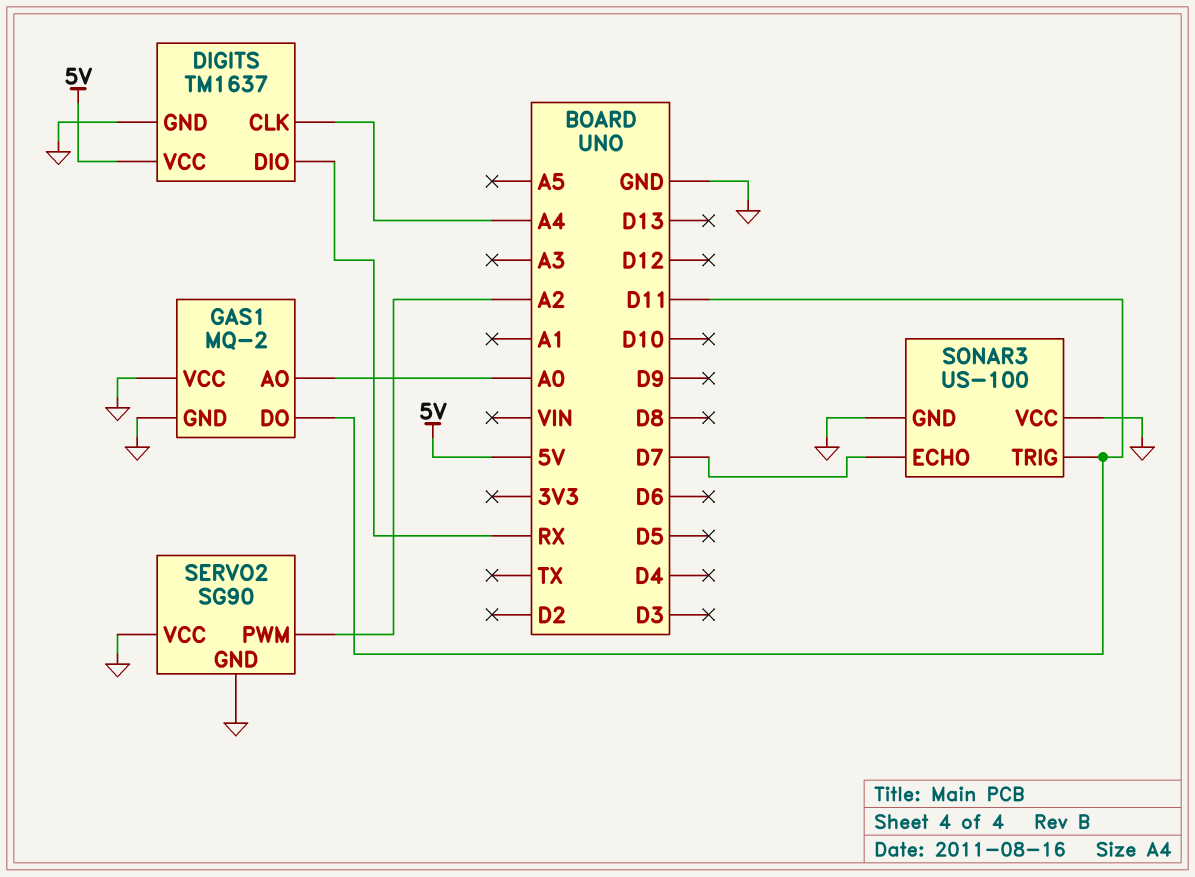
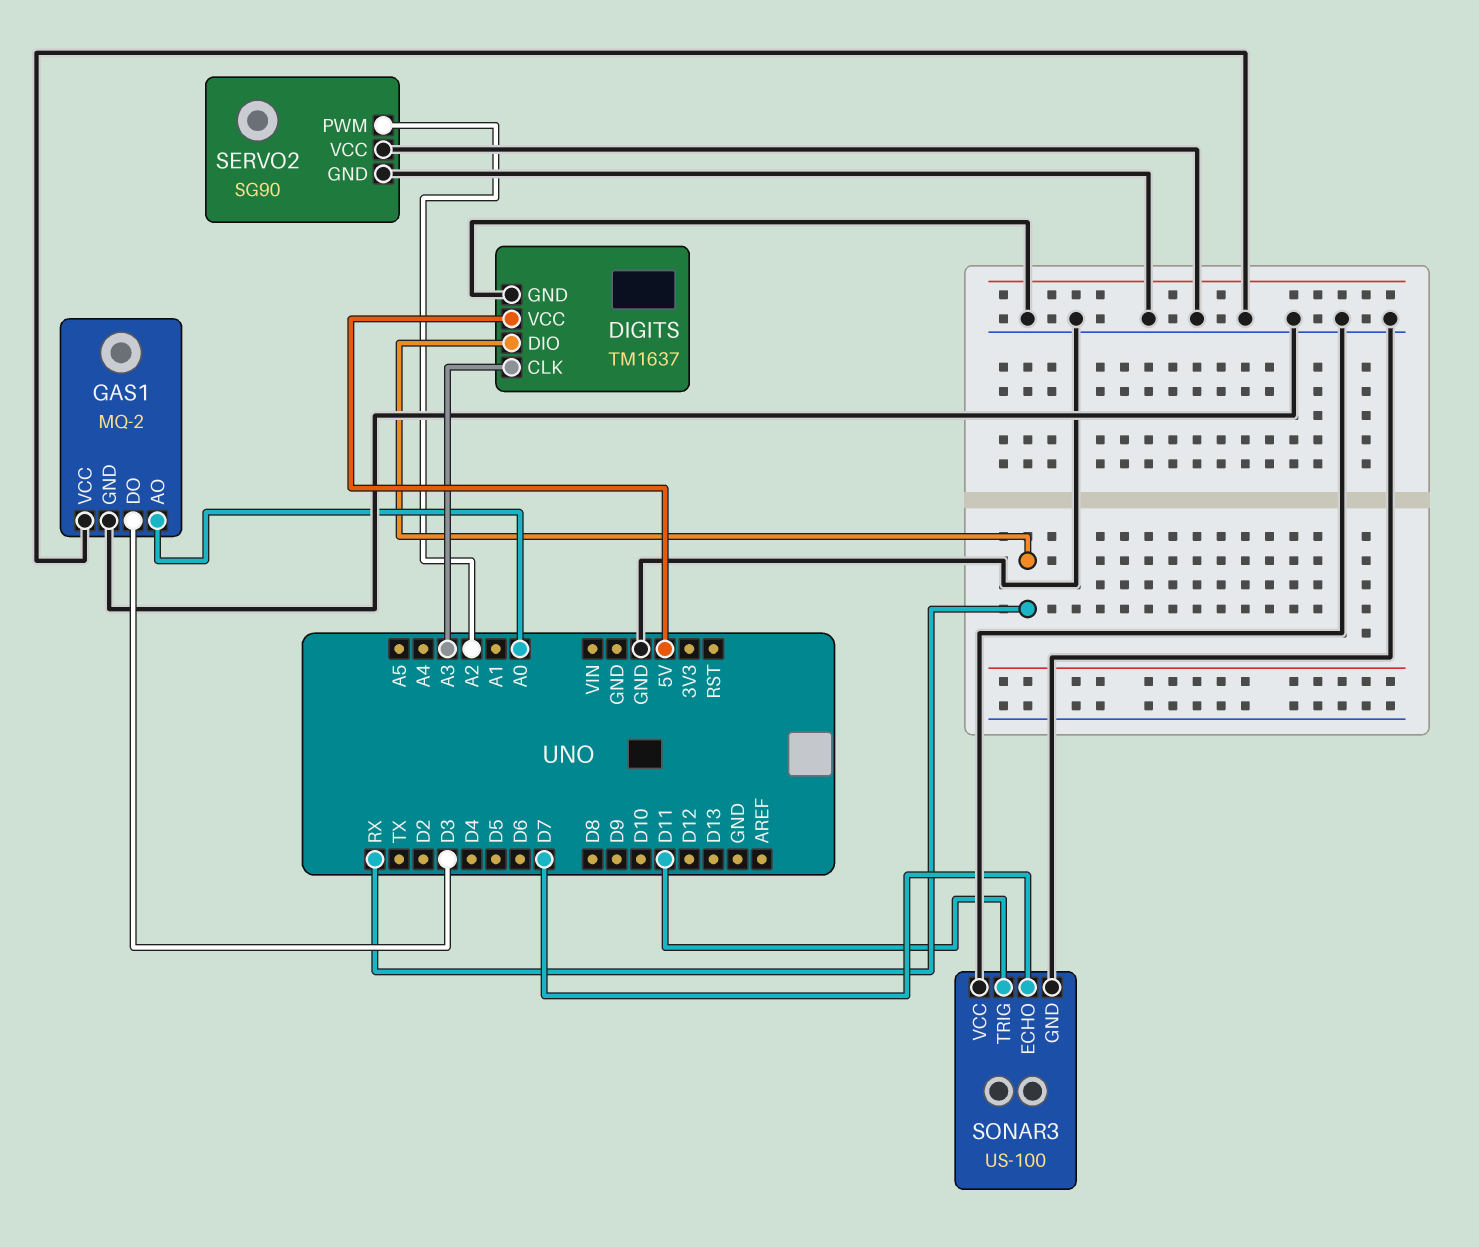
DIGITS pin CLK: A4 -> A3
GAS1 pin DO: D11 -> D3

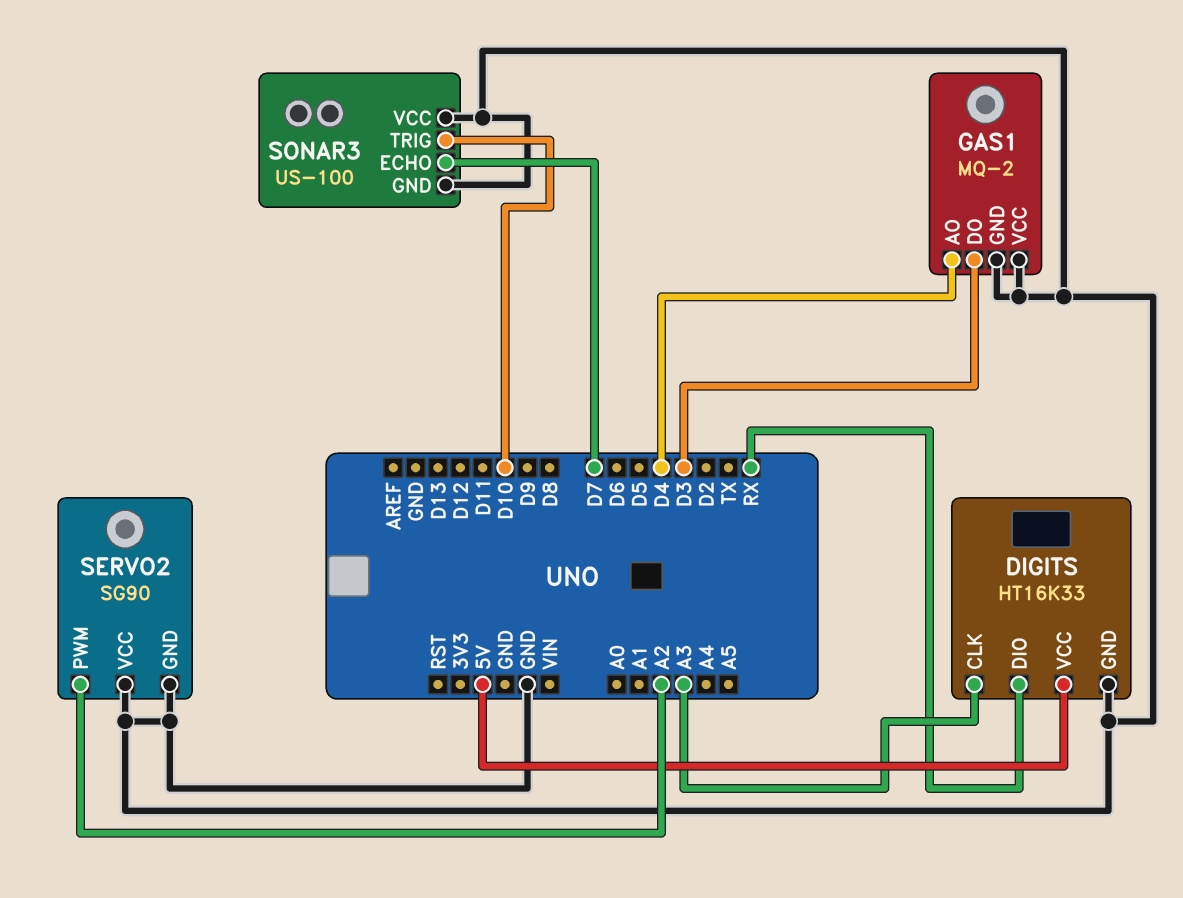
DIGITS: TM1637 -> HT16K33
GAS1 pin AO: A0 -> D4
SONAR3 pin TRIG: D11 -> D10

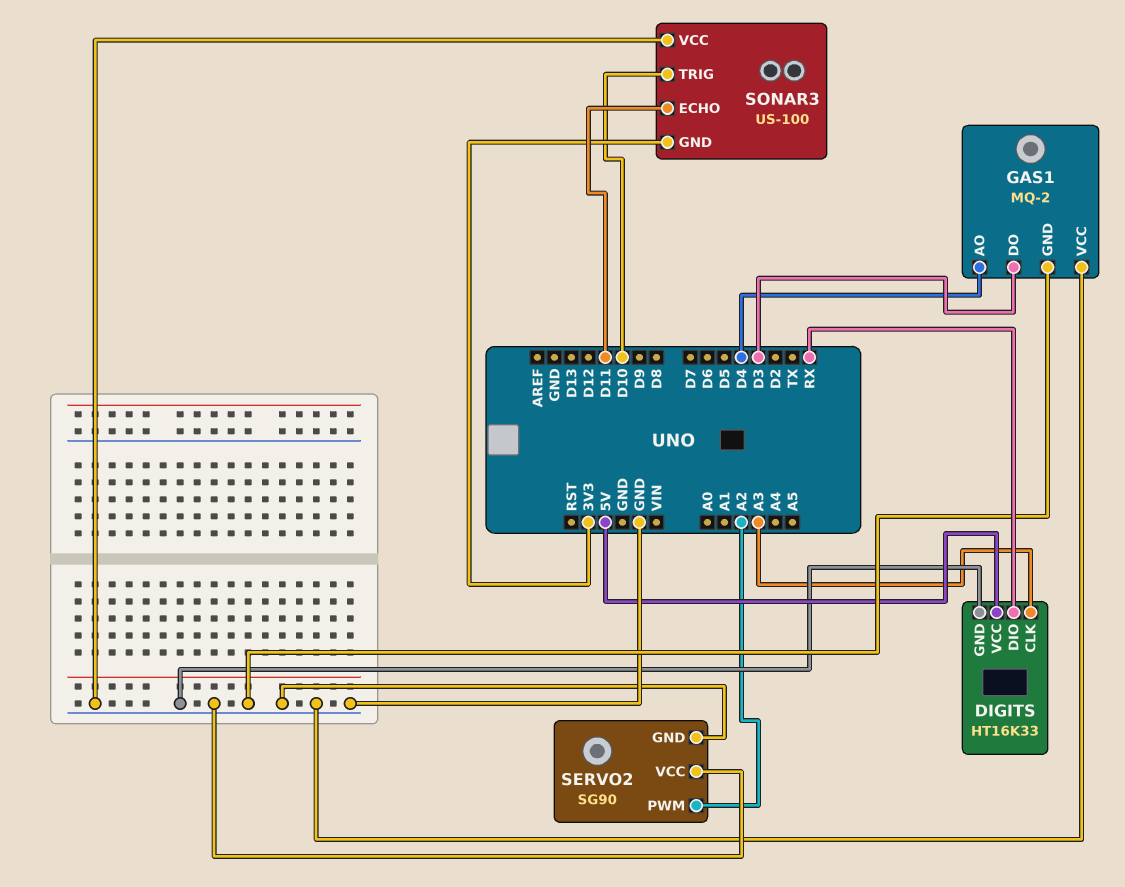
SONAR3 pin ECHO: D7 -> D11
SONAR3 pin GND: GND -> 3V3

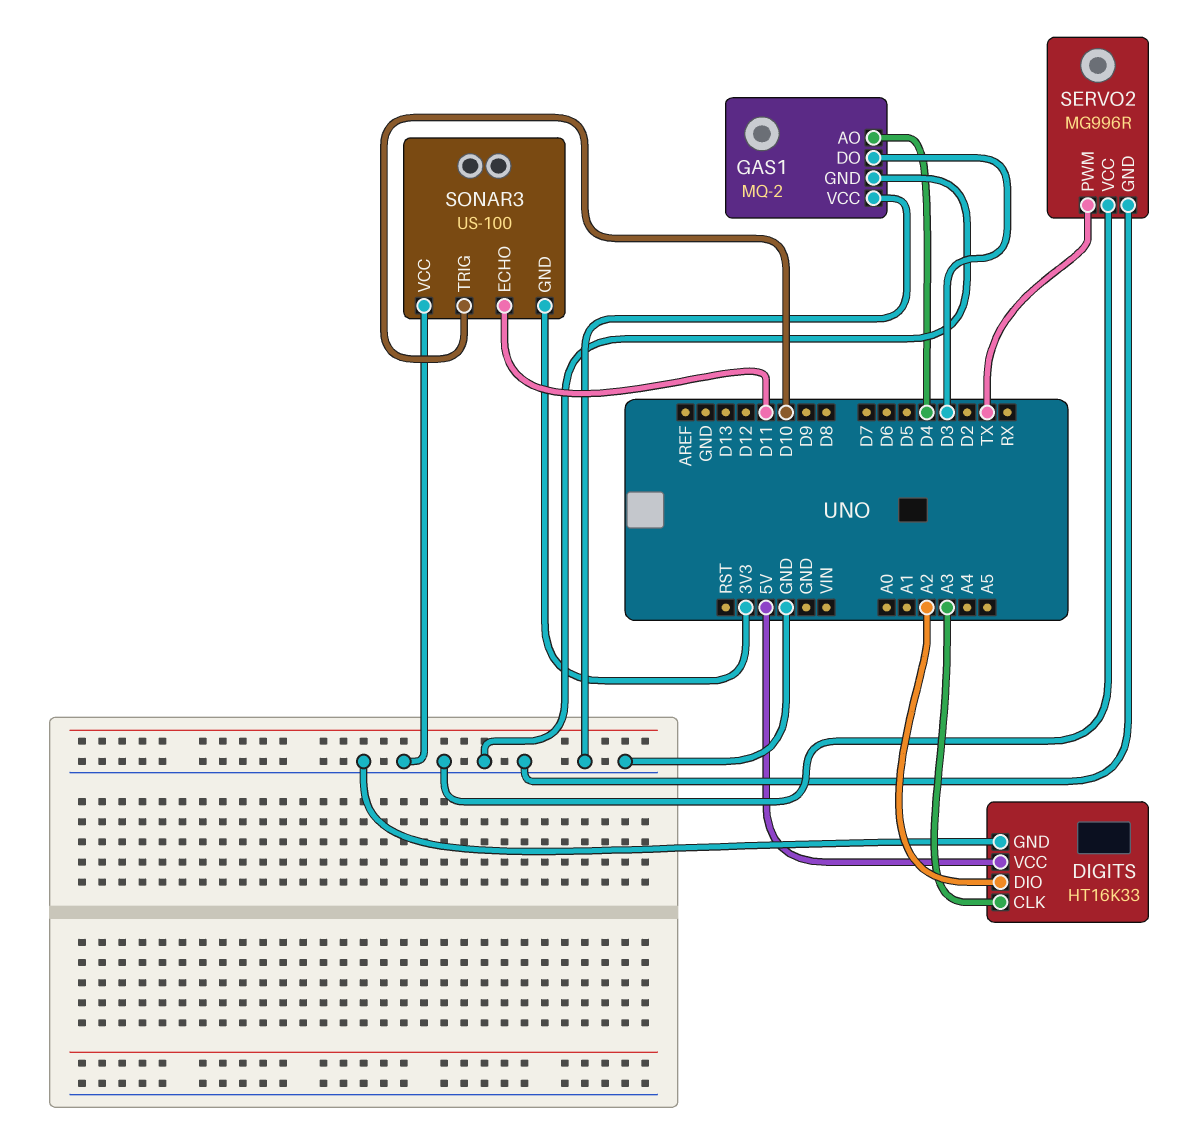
DIGITS pin DIO: RX -> A2
SERVO2: SG90 -> MG996R
SERVO2 pin PWM: A2 -> TX

